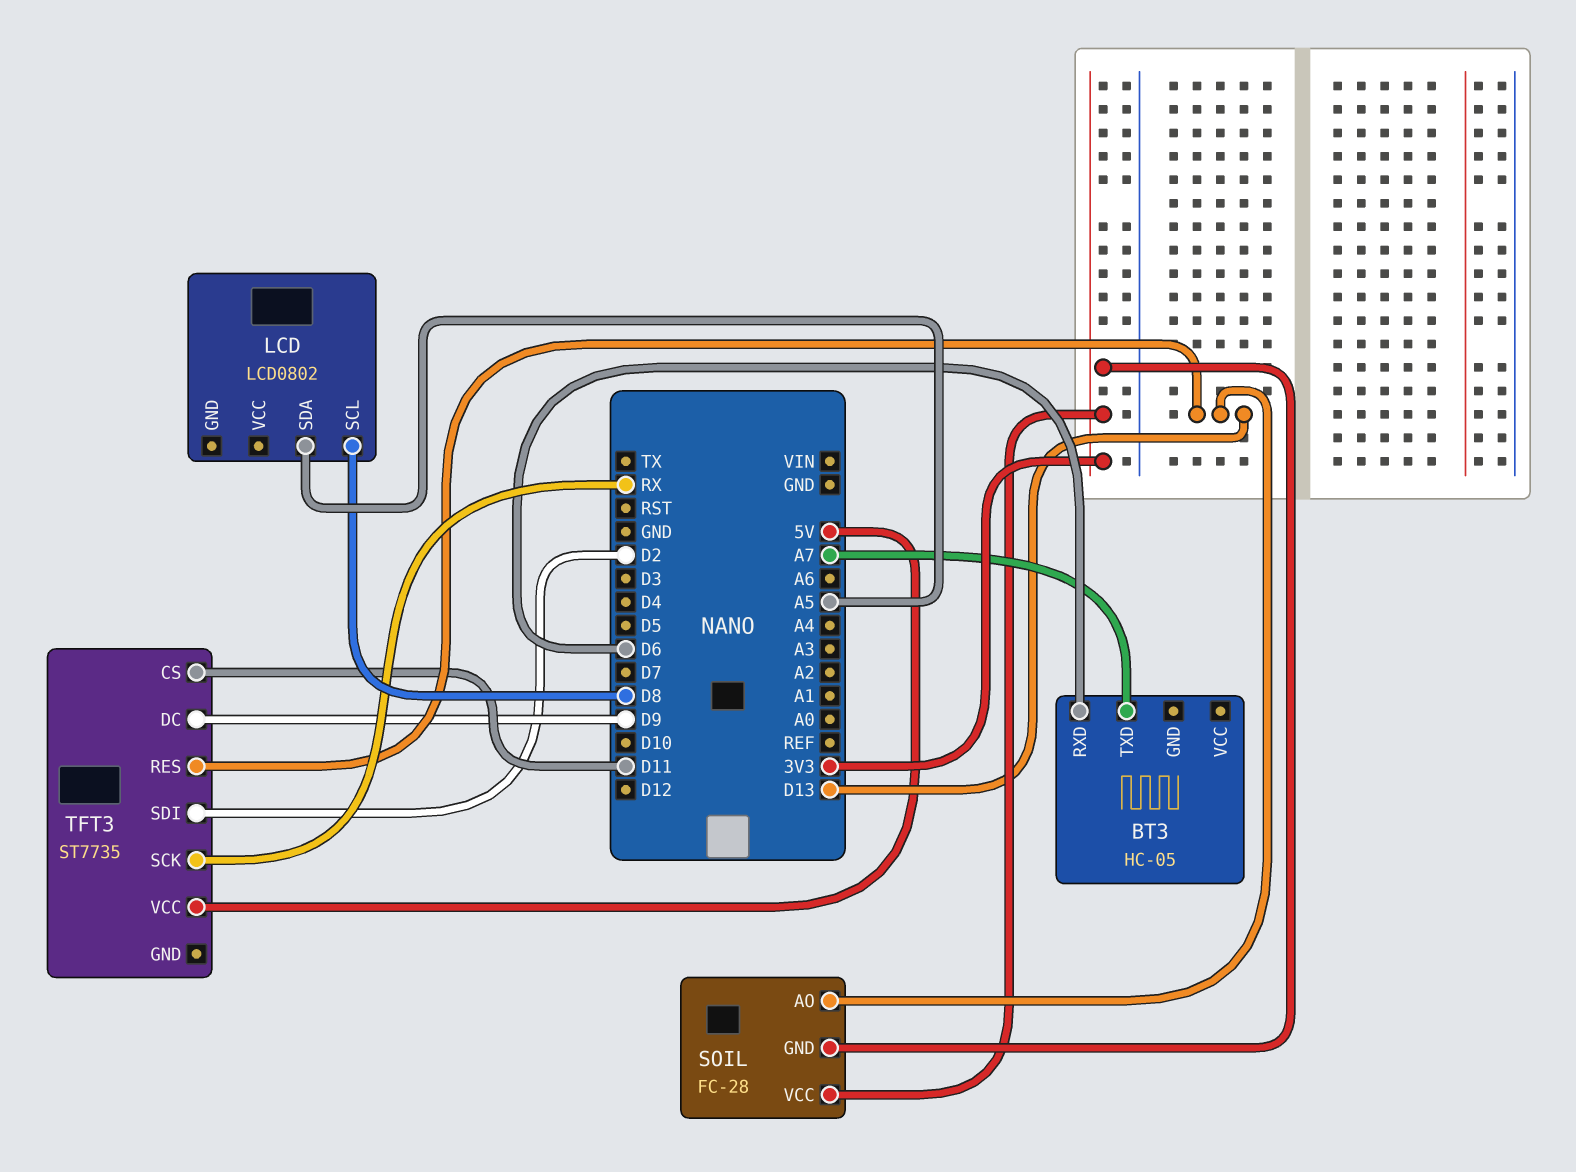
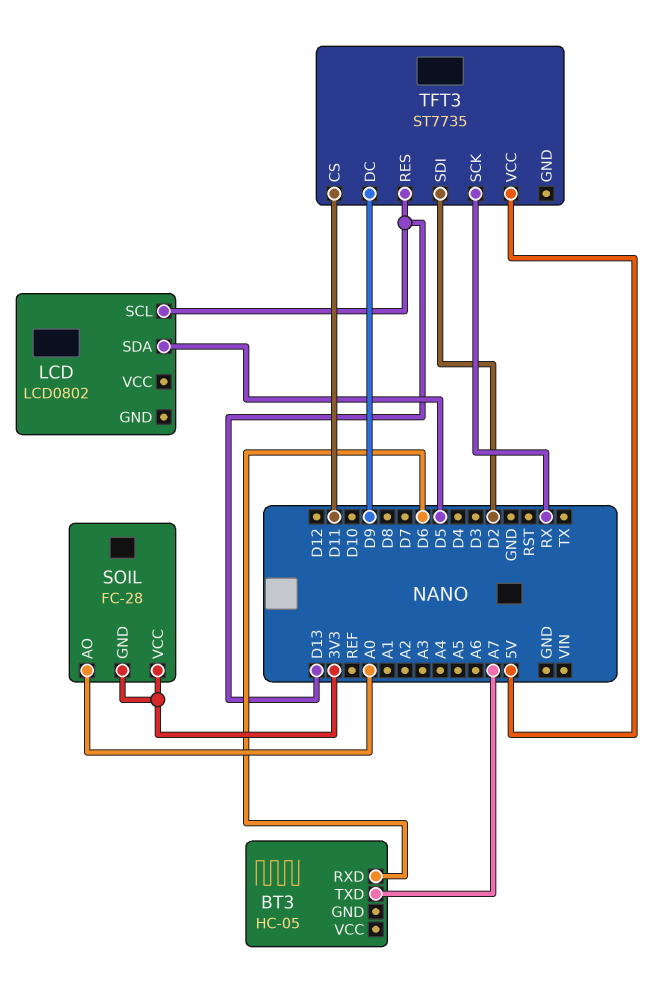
LCD pin SCL: D8 -> D13
LCD pin SDA: A5 -> D5
SOIL pin AO: D13 -> A0

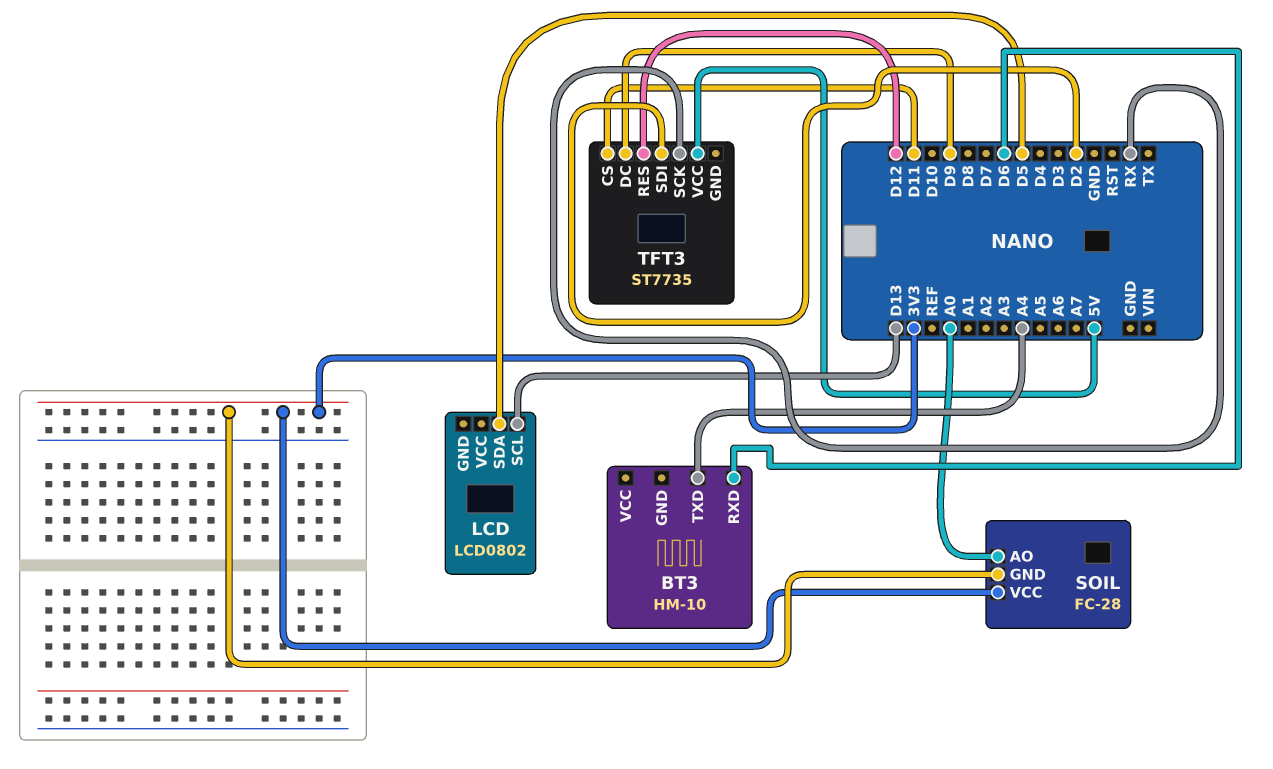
BT3: HC-05 -> HM-10
BT3 pin TXD: A7 -> A4
TFT3 pin RES: D13 -> D12

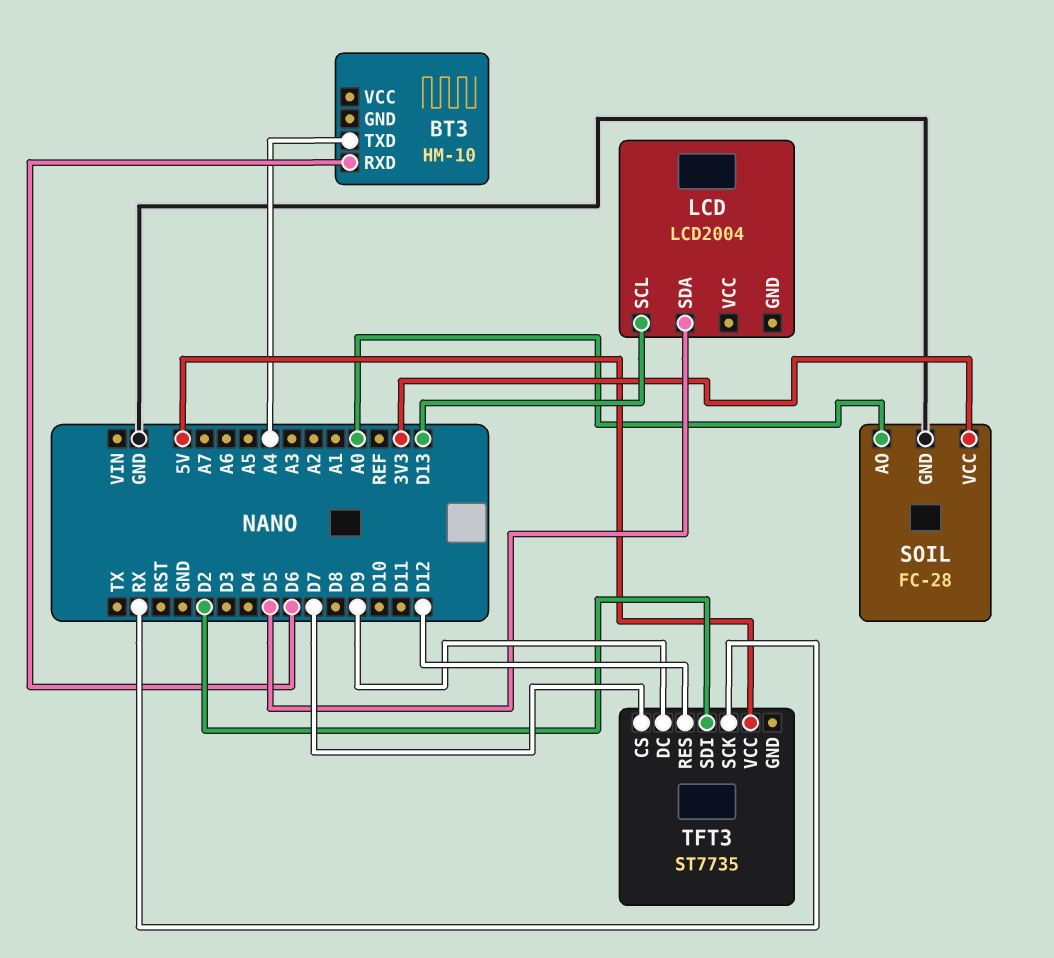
LCD: LCD0802 -> LCD2004
SOIL pin GND: 3V3 -> GND
TFT3 pin CS: D11 -> D7

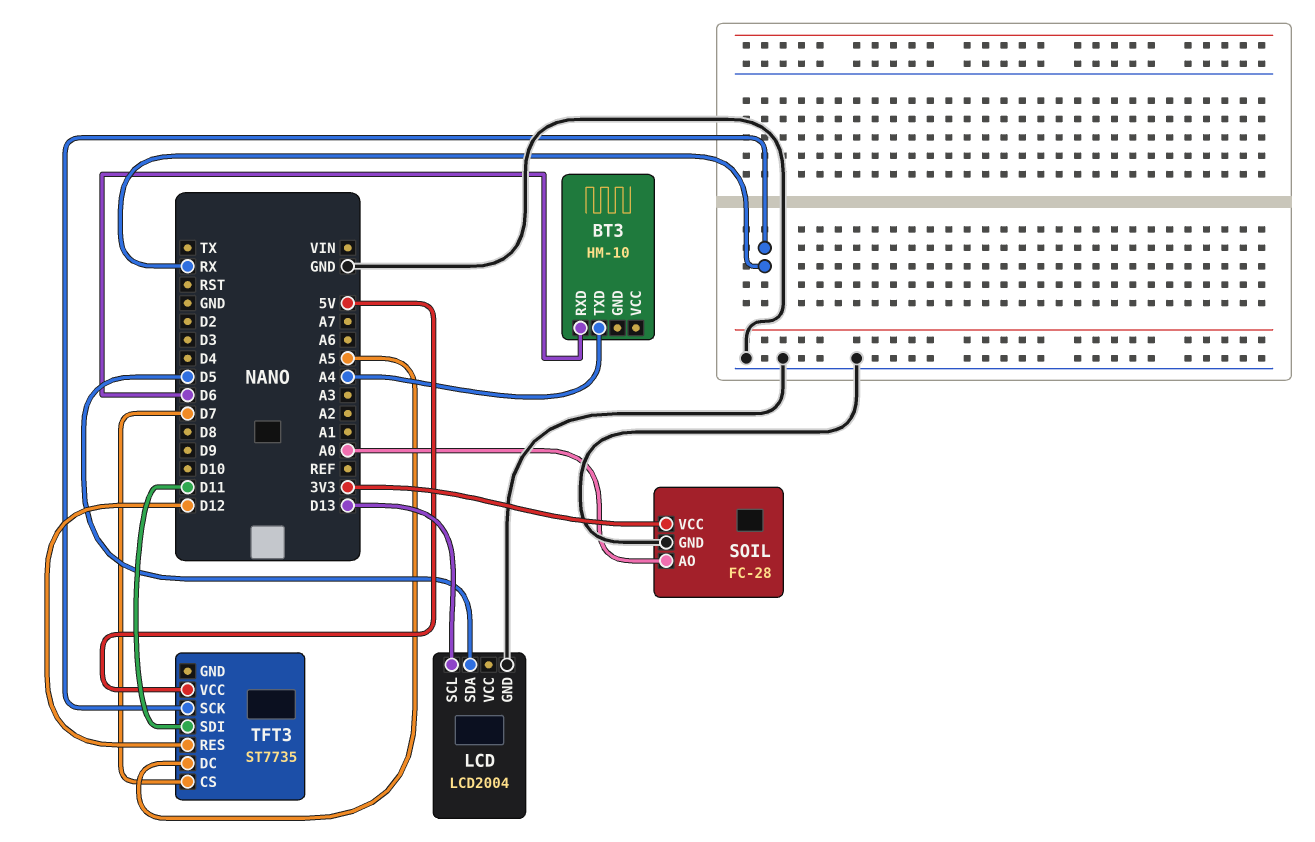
LCD pin GND: none -> GND
TFT3 pin DC: D9 -> A5
TFT3 pin SDI: D2 -> D11

